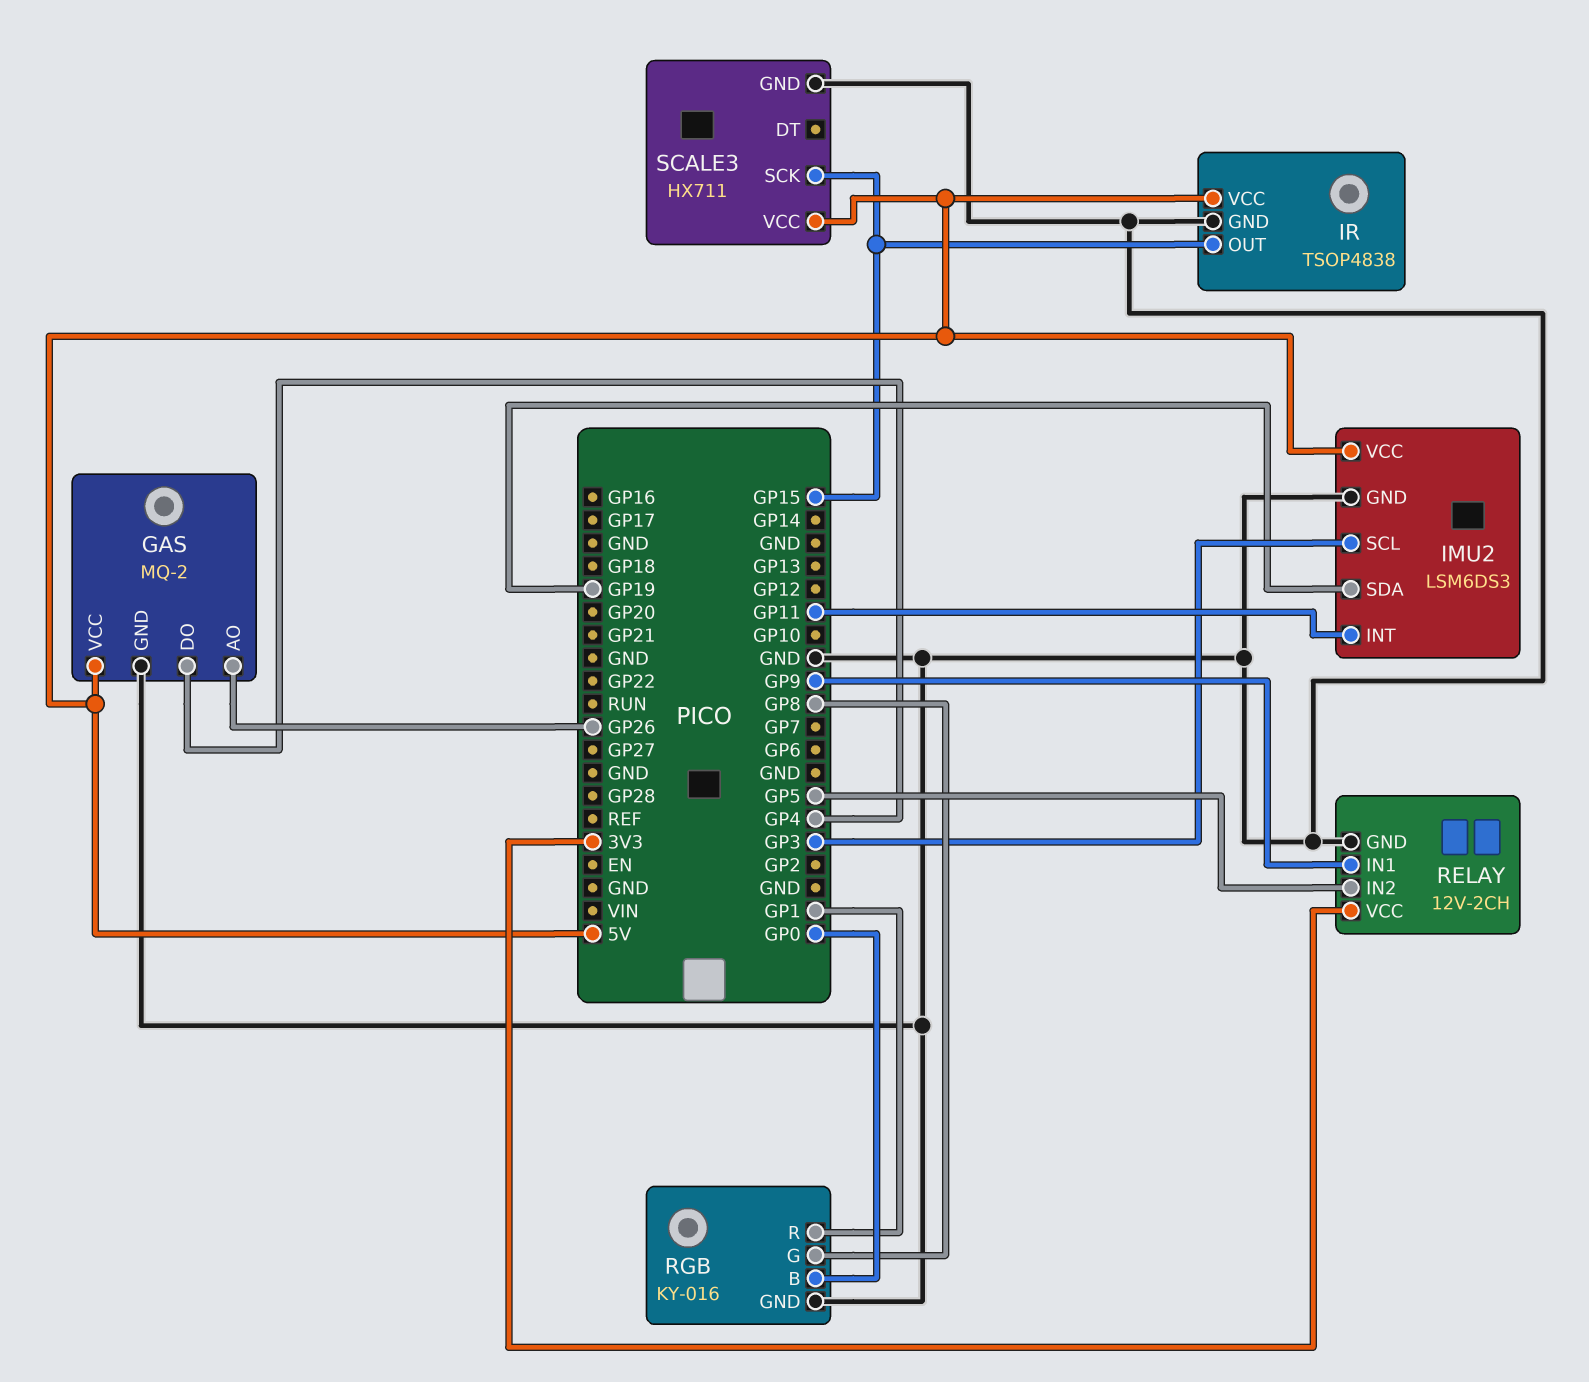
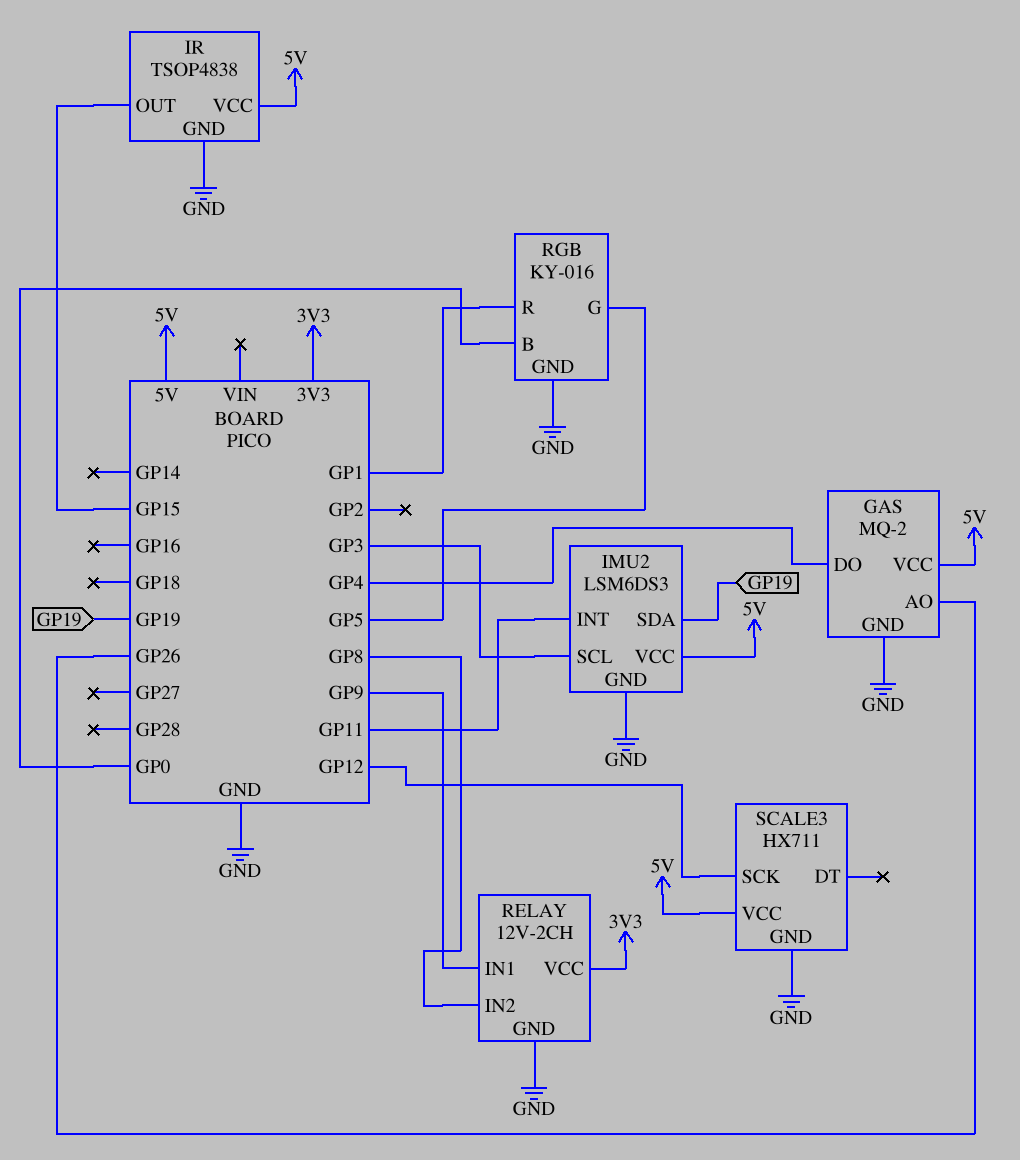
RELAY pin IN2: GP5 -> GP8
RGB pin G: GP8 -> GP5
SCALE3 pin SCK: GP15 -> GP12

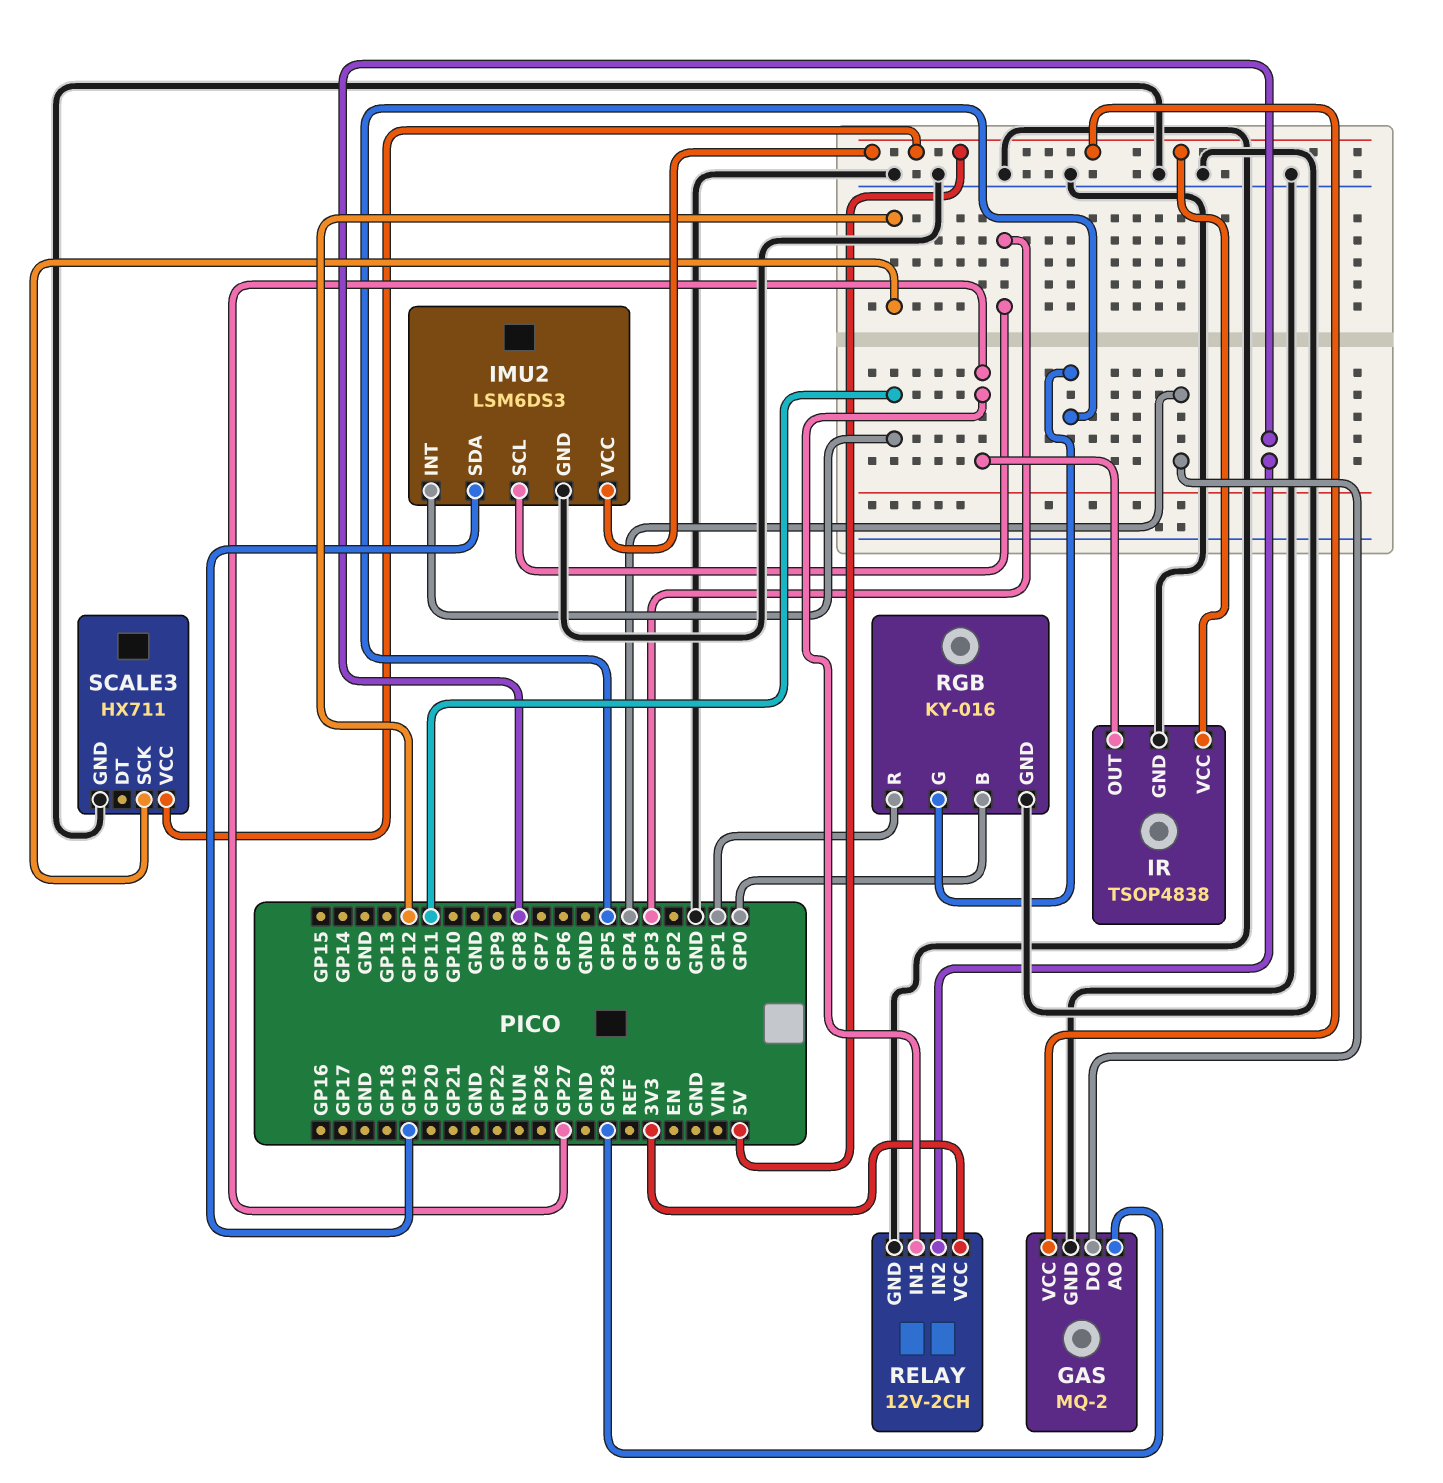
GAS pin AO: GP26 -> GP28
IR pin OUT: GP15 -> GP27
RELAY pin IN1: GP9 -> GP27

